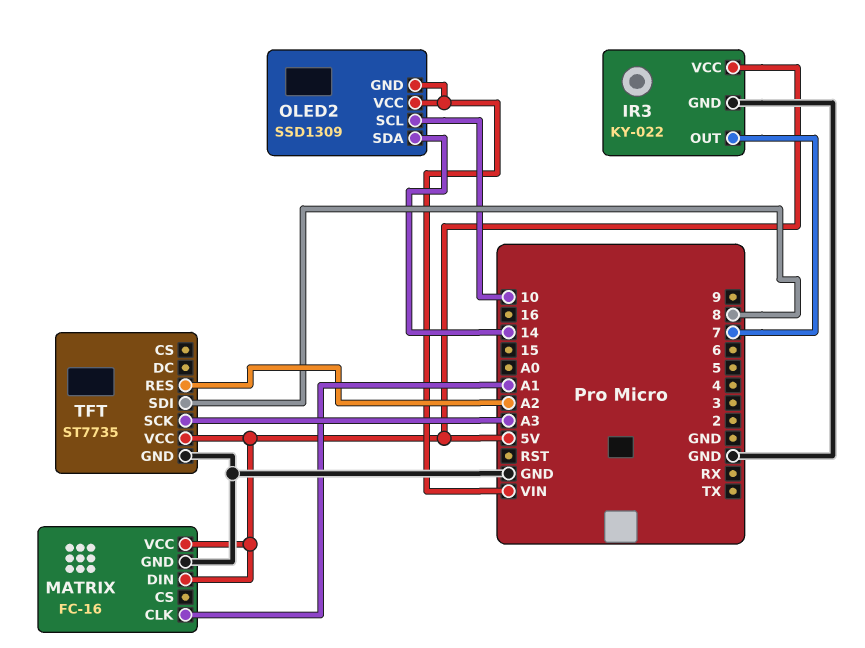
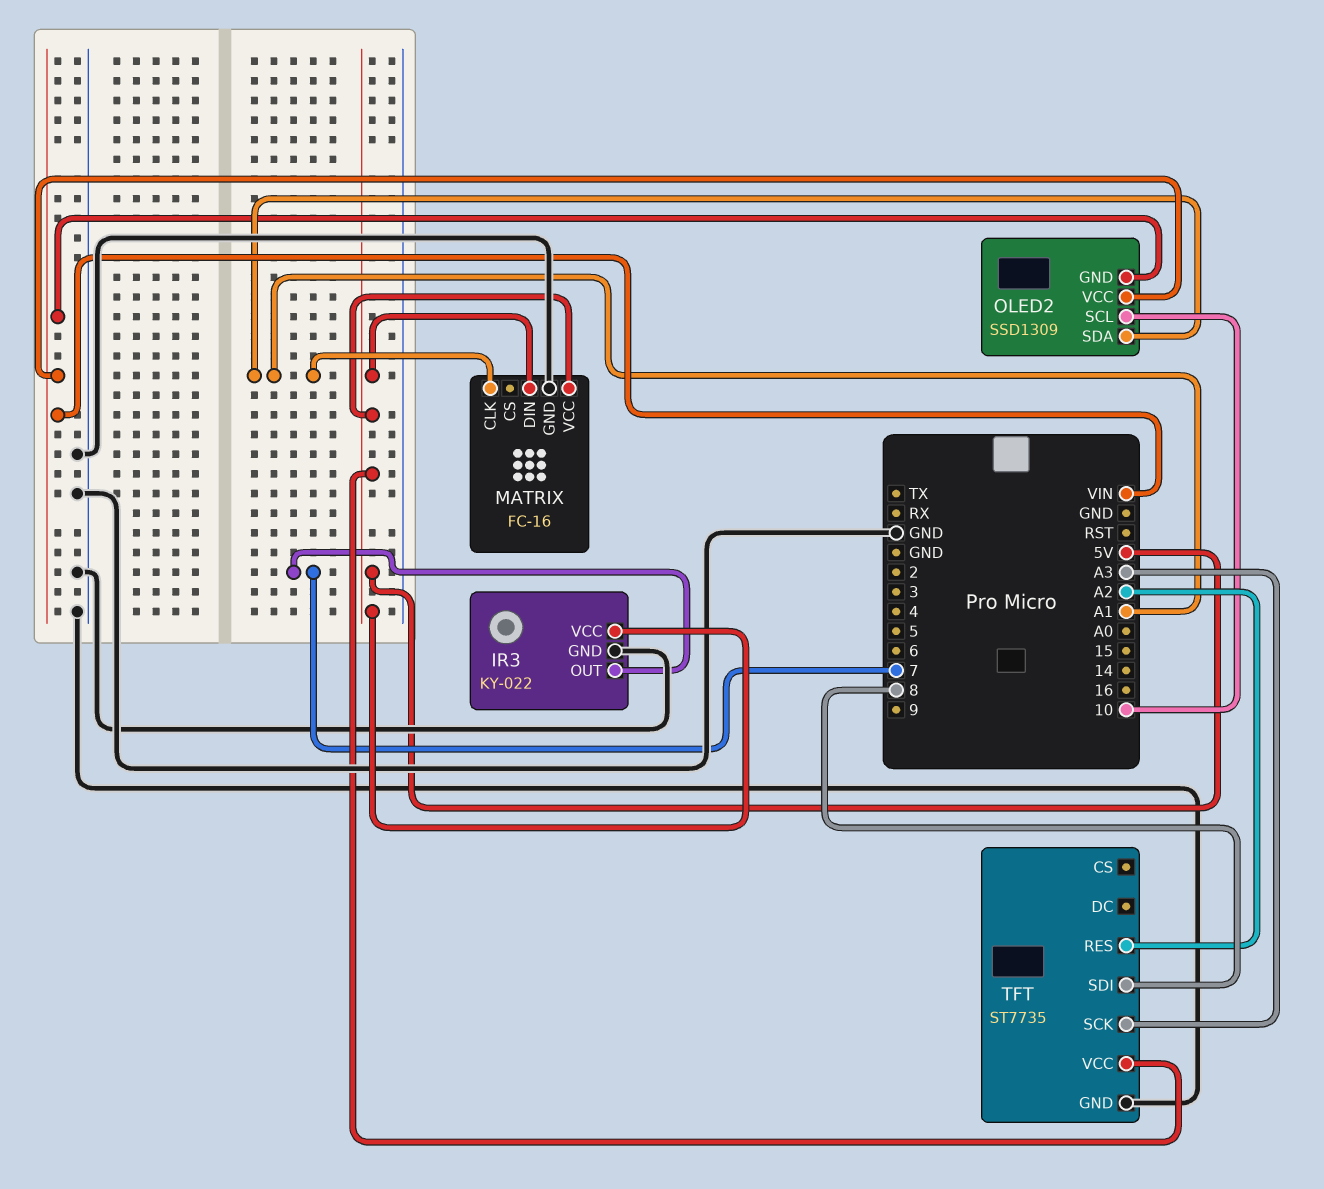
OLED2 pin SDA: 14 -> A1

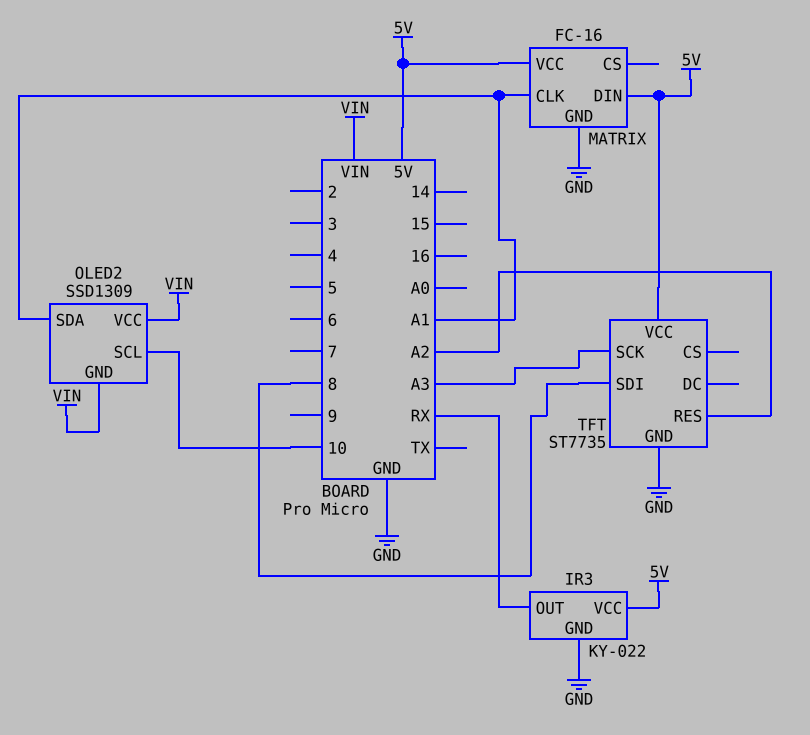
IR3 pin OUT: 7 -> RX

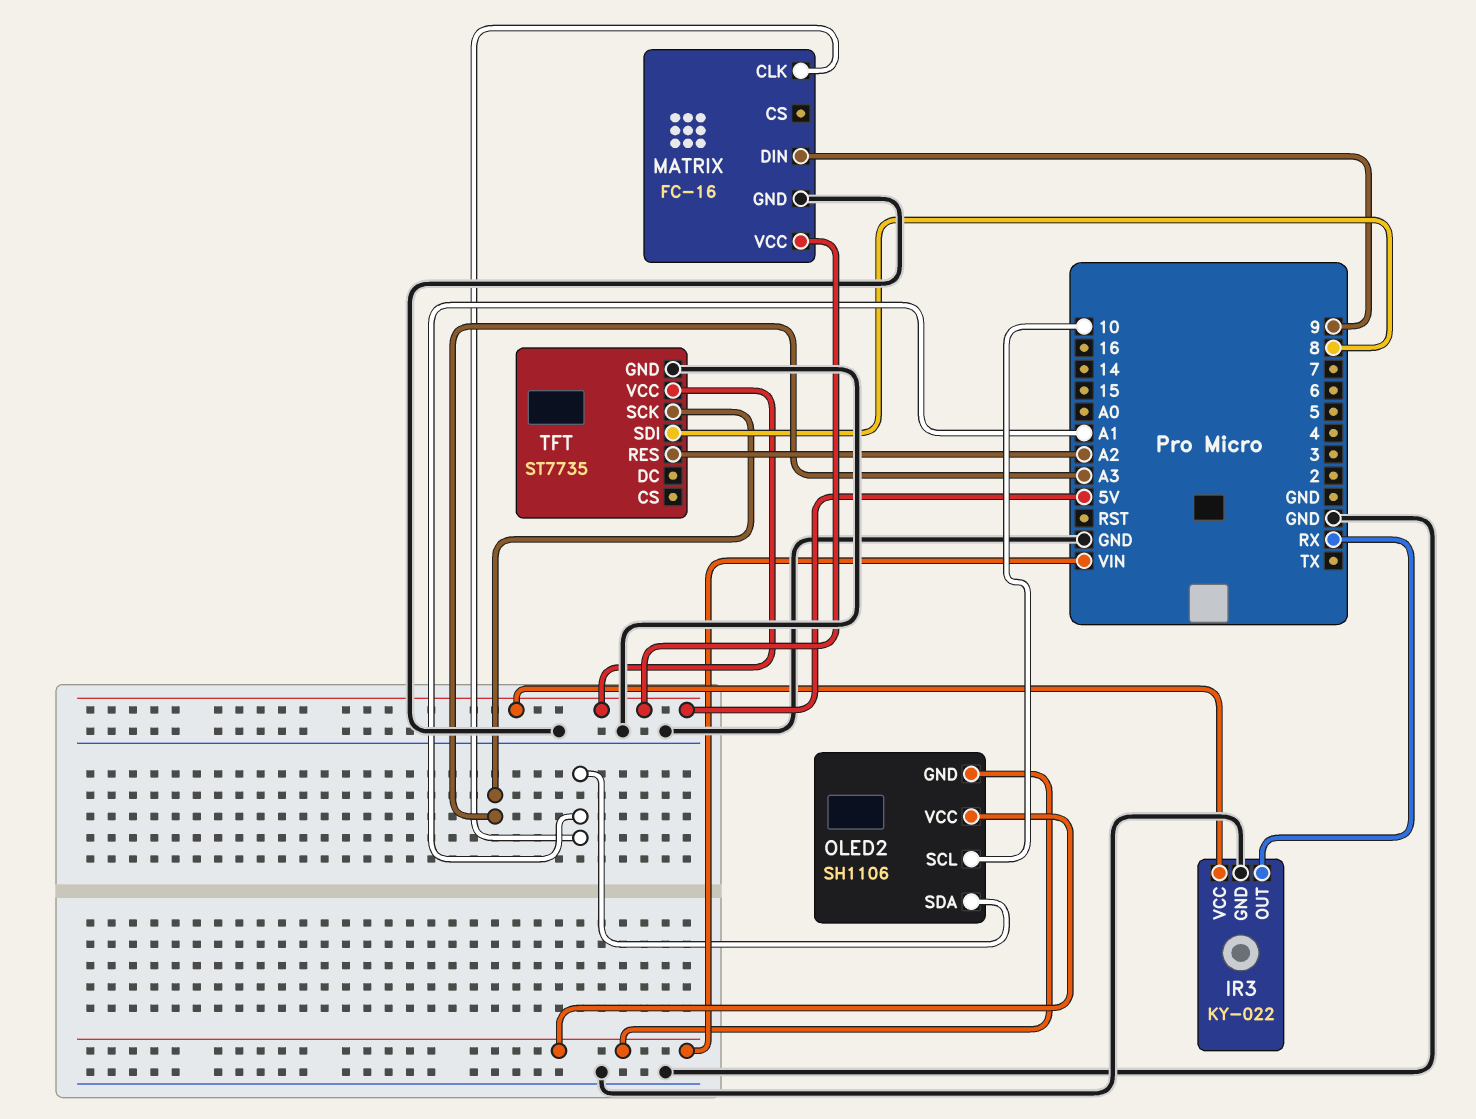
MATRIX pin DIN: 5V -> 9
OLED2: SSD1309 -> SH1106

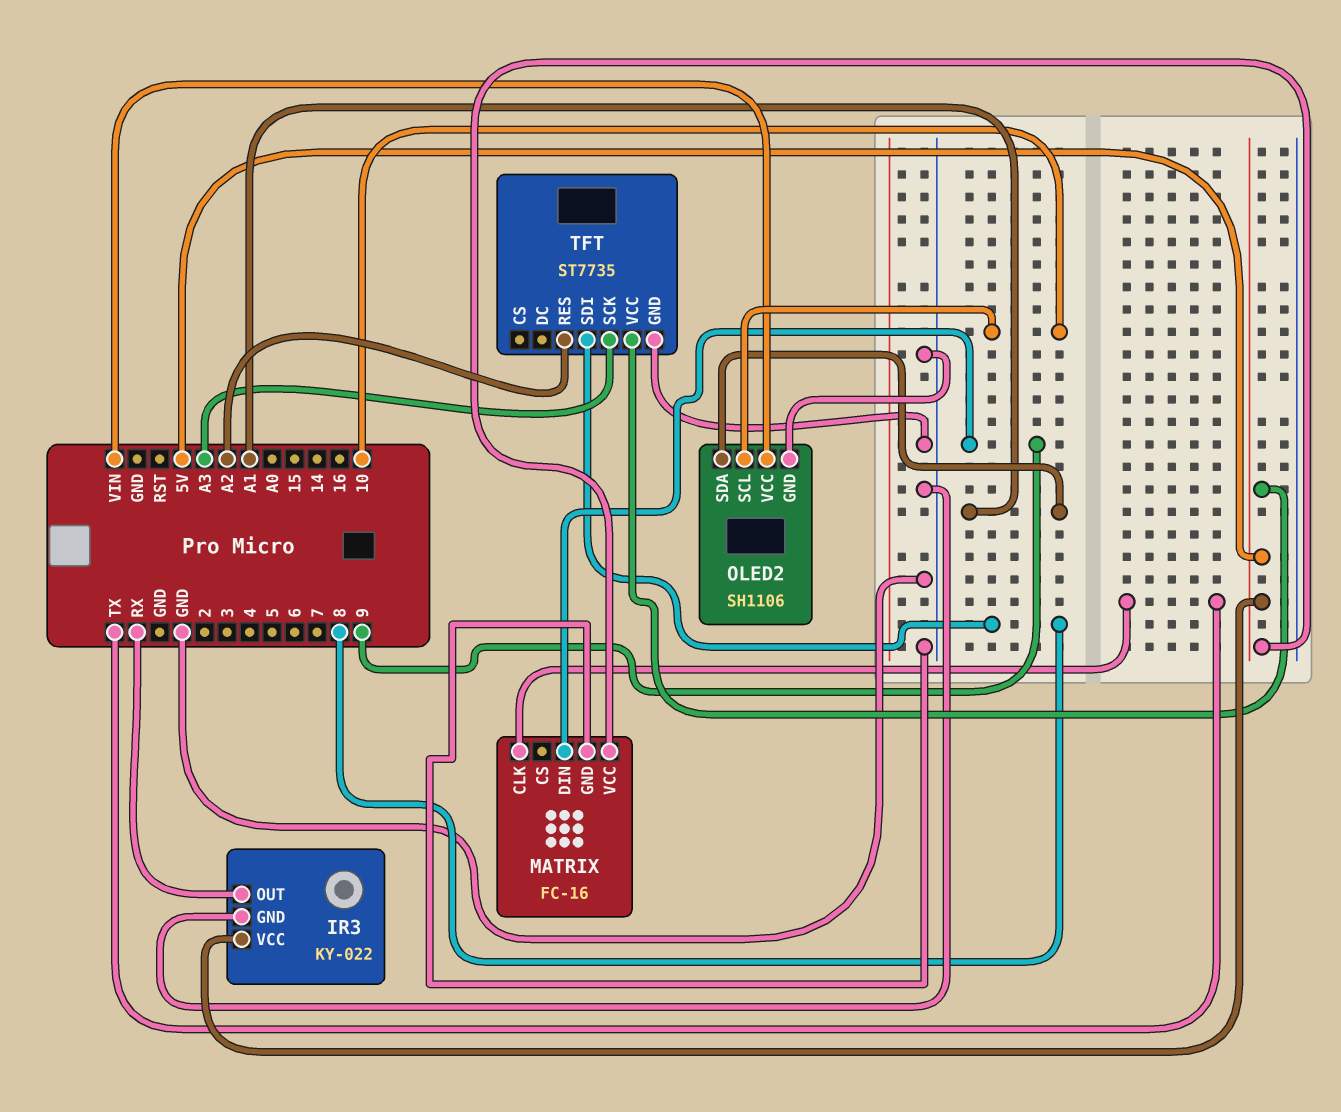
MATRIX pin CLK: A1 -> TX
OLED2 pin GND: VIN -> GND

